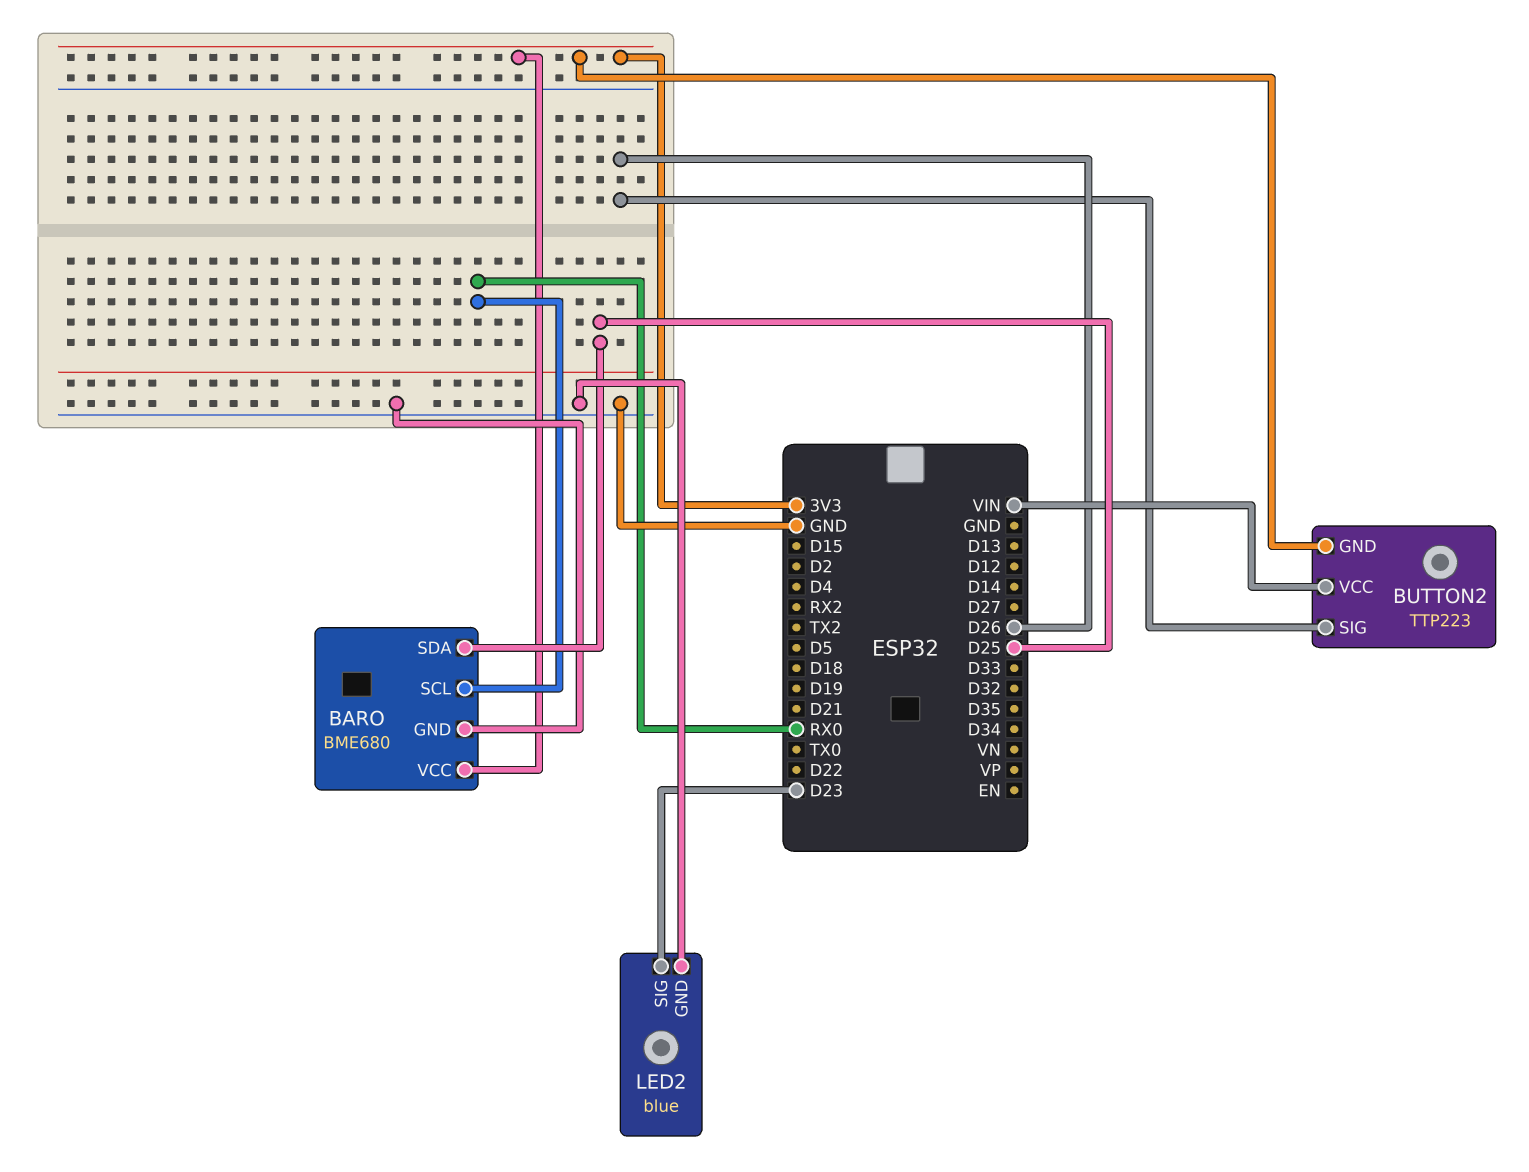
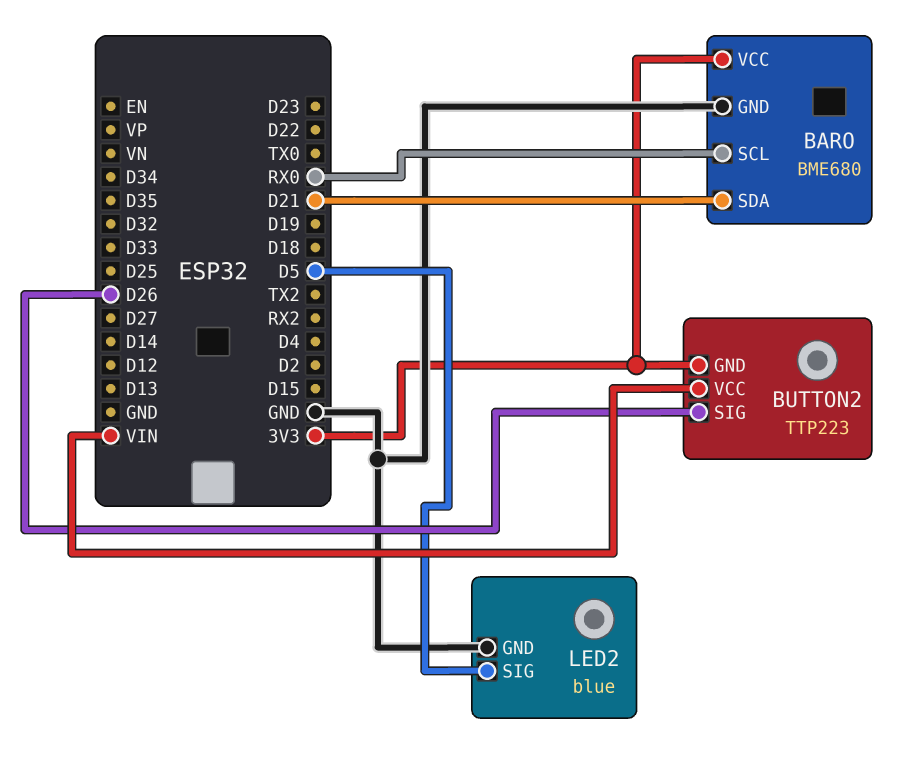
BARO pin SDA: D25 -> D21
LED2 pin SIG: D23 -> D5

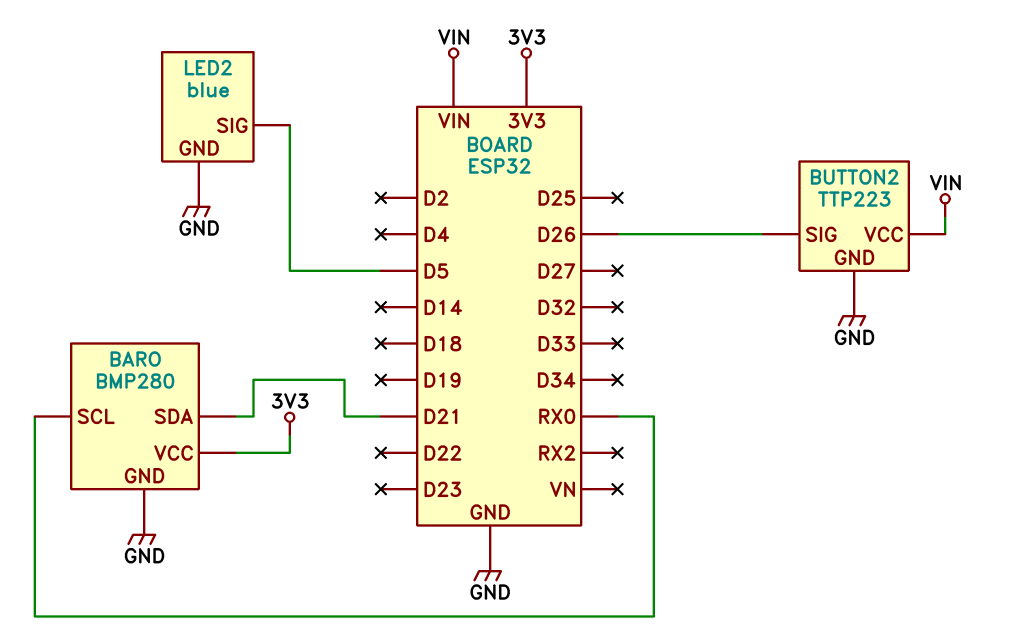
BARO: BME680 -> BMP280
BUTTON2 pin GND: 3V3 -> GND

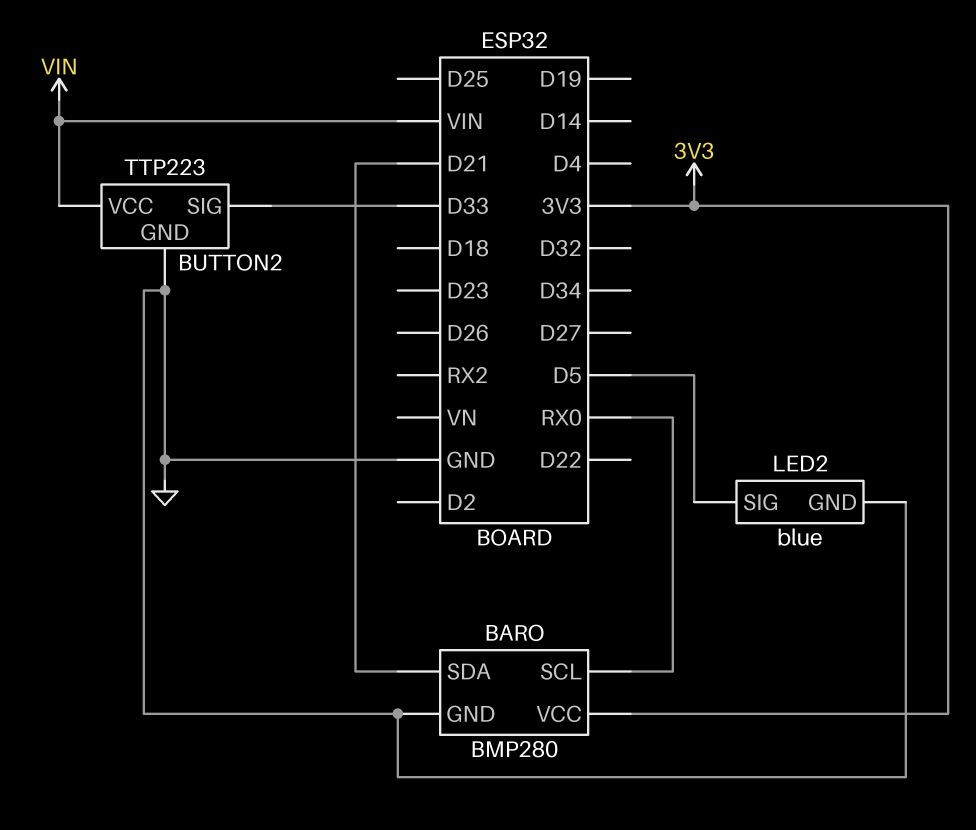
BUTTON2 pin SIG: D26 -> D33

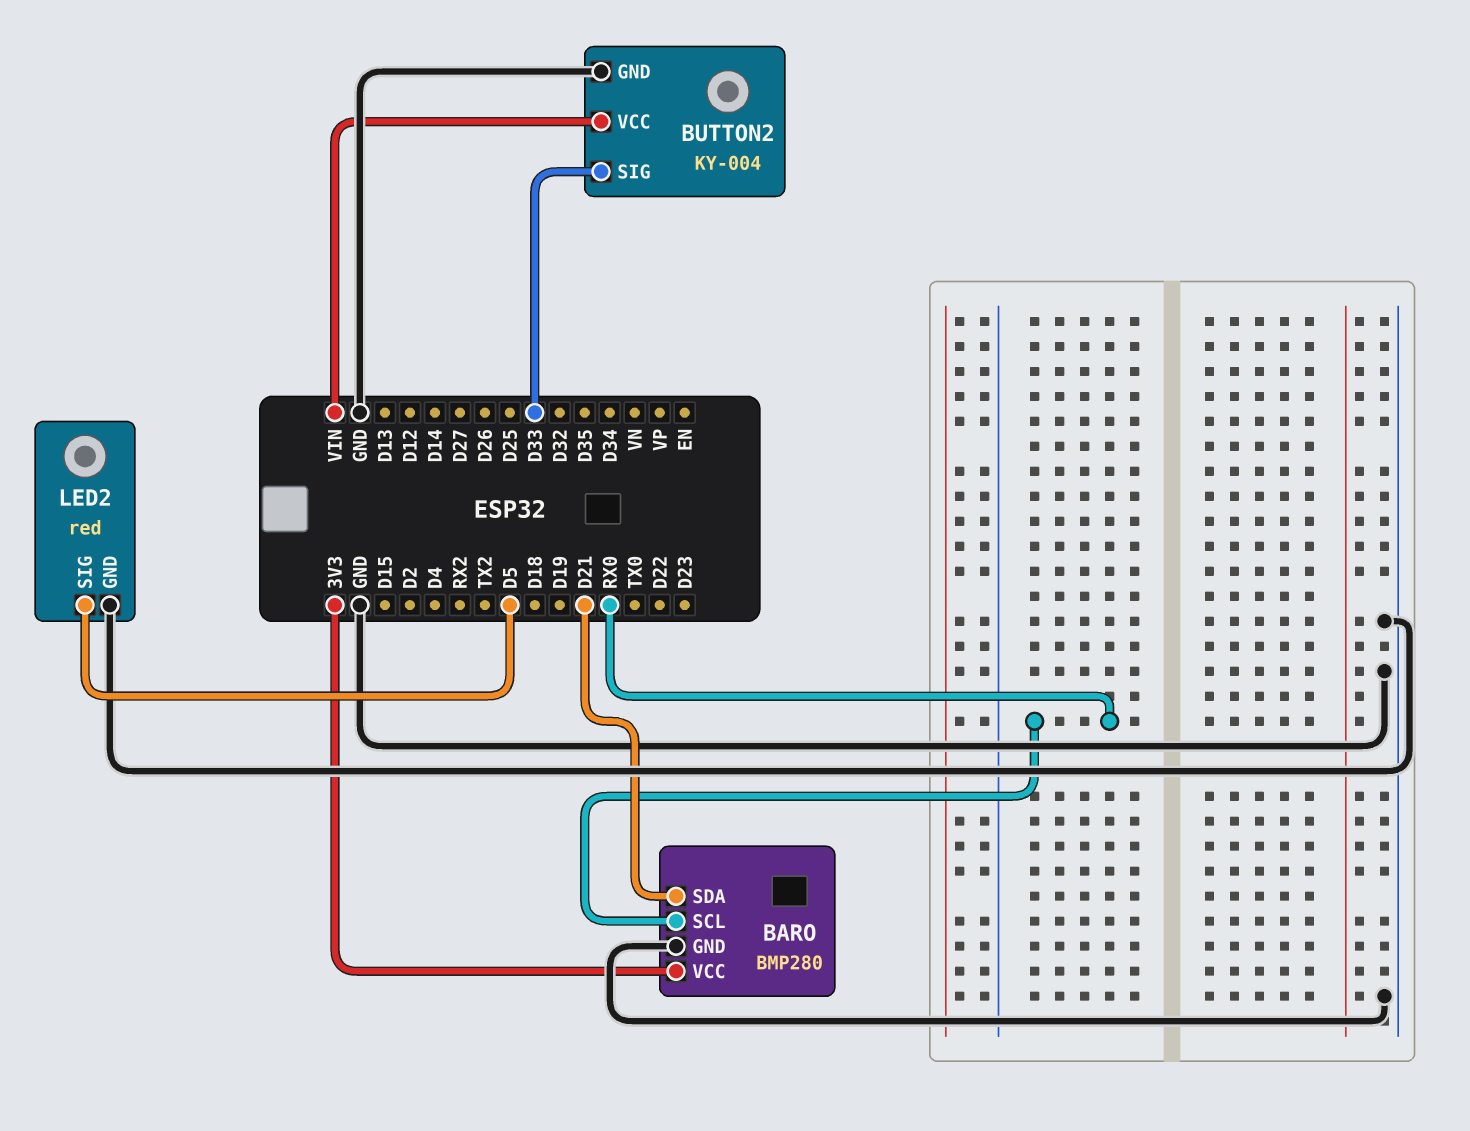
BUTTON2: TTP223 -> KY-004
LED2: blue -> red

